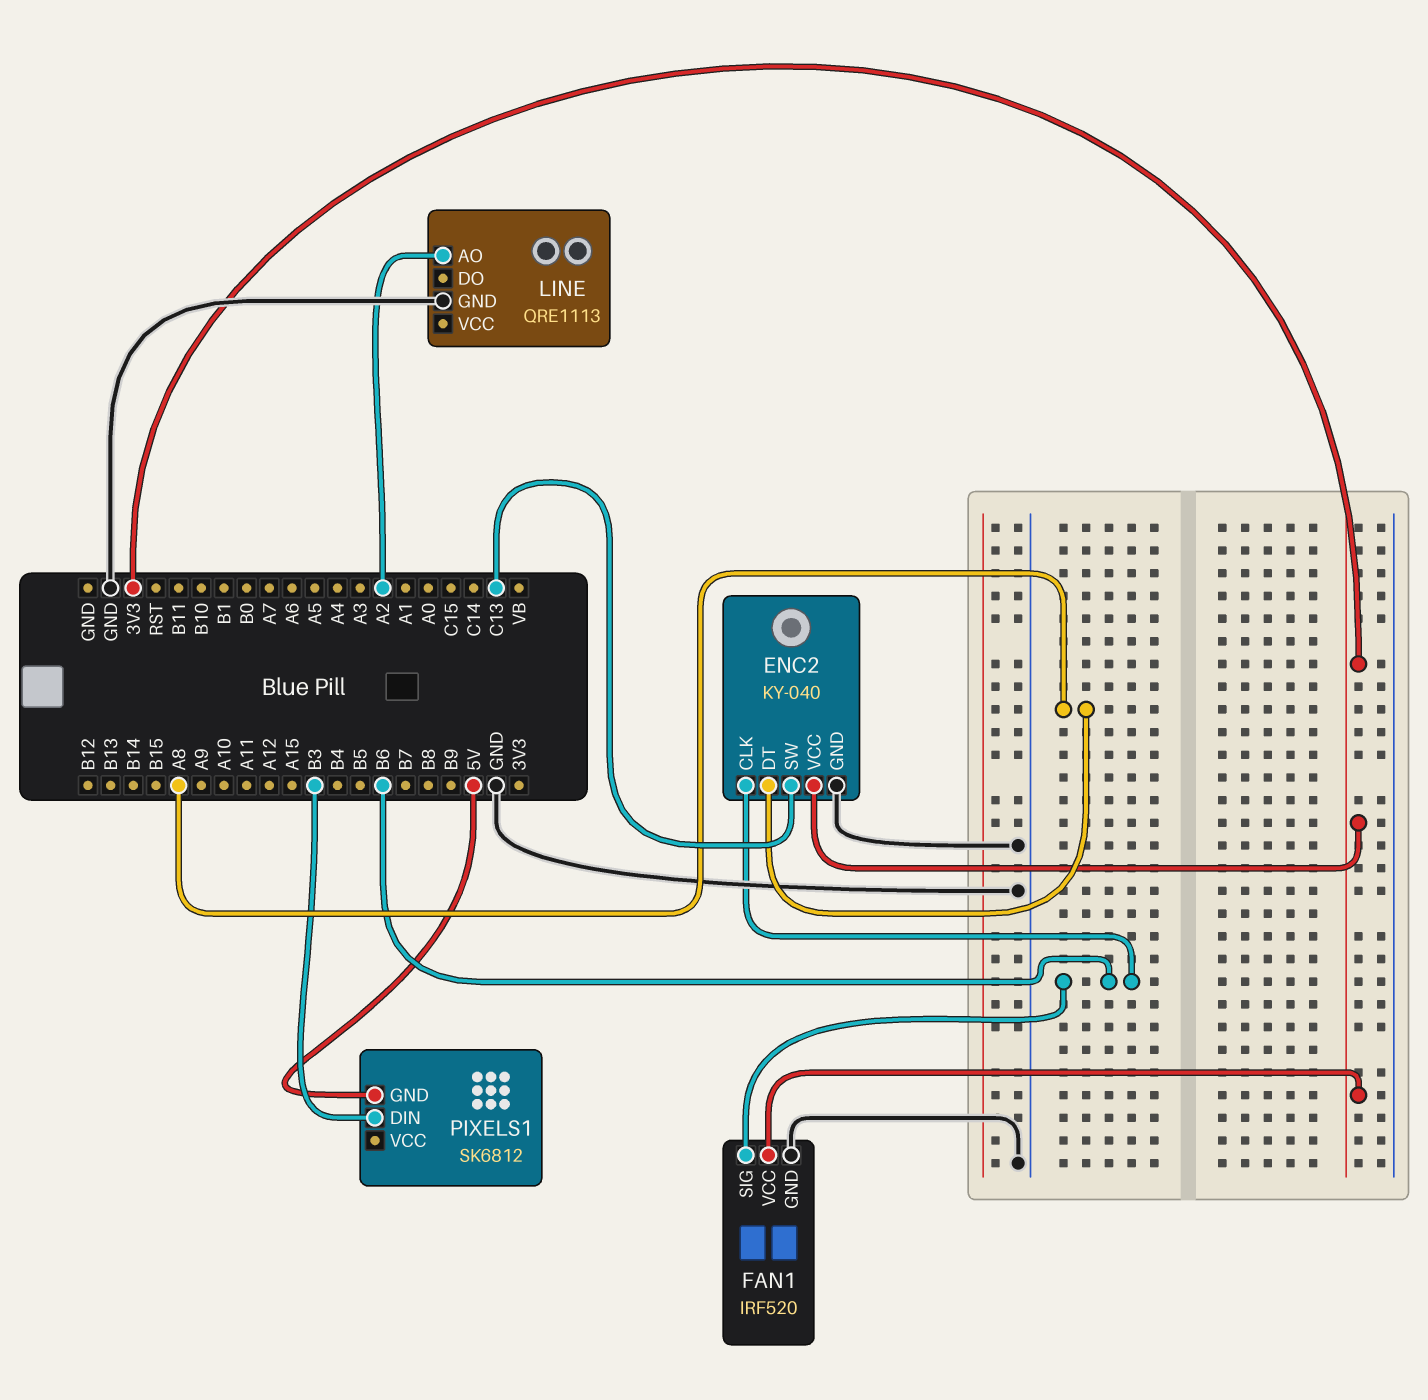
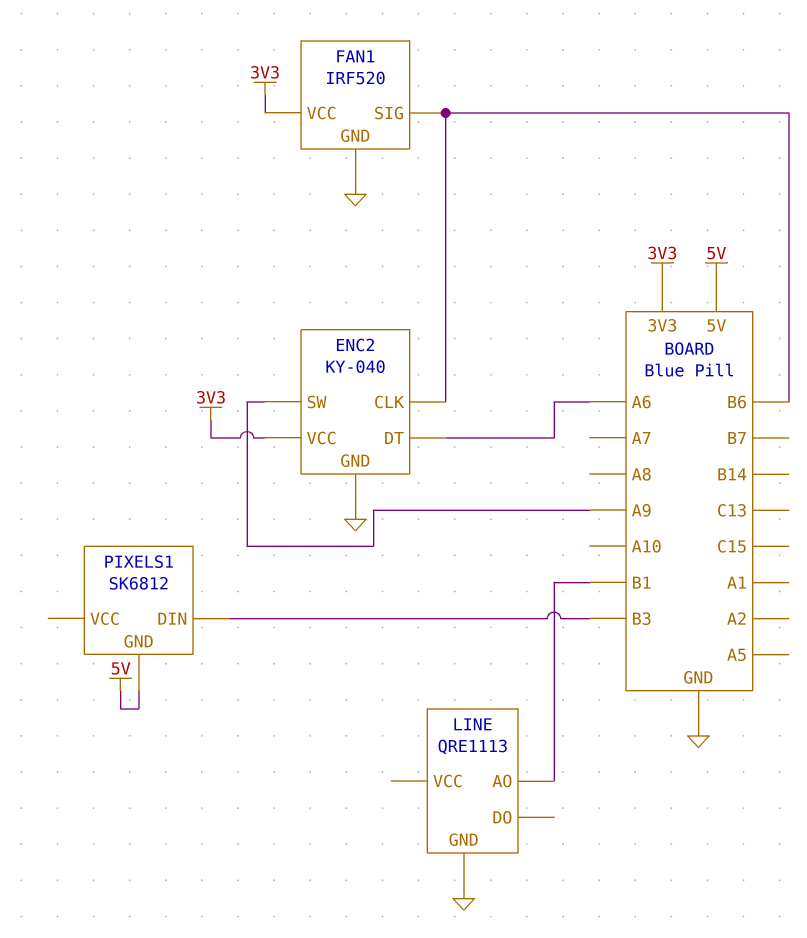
ENC2 pin DT: A8 -> A6
ENC2 pin SW: C13 -> A9
LINE pin AO: A2 -> B1

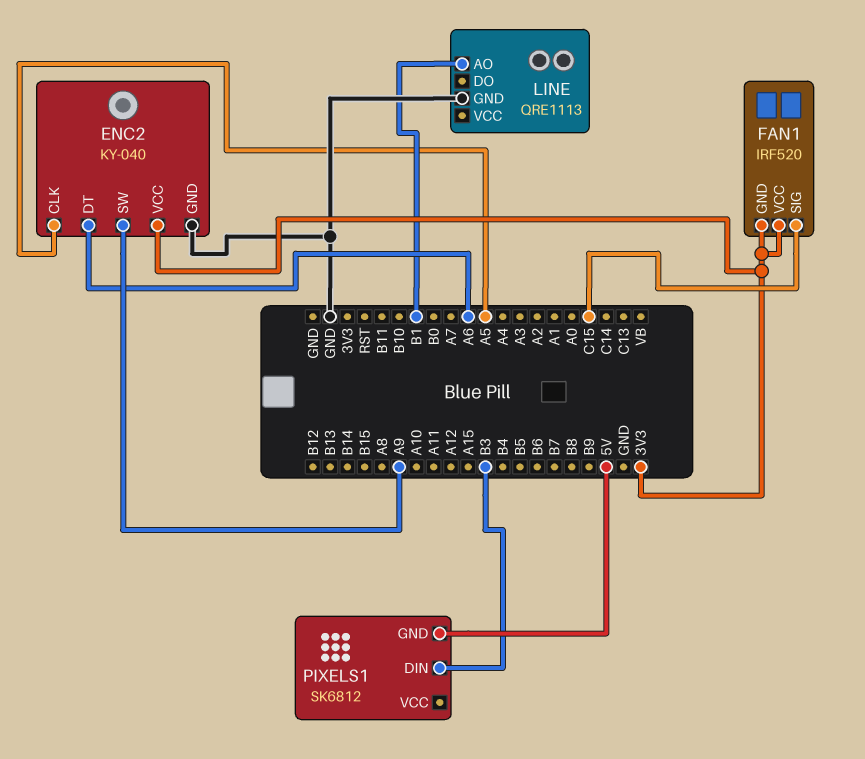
ENC2 pin CLK: B6 -> A5
FAN1 pin GND: GND -> 3V3
FAN1 pin SIG: B6 -> C15

